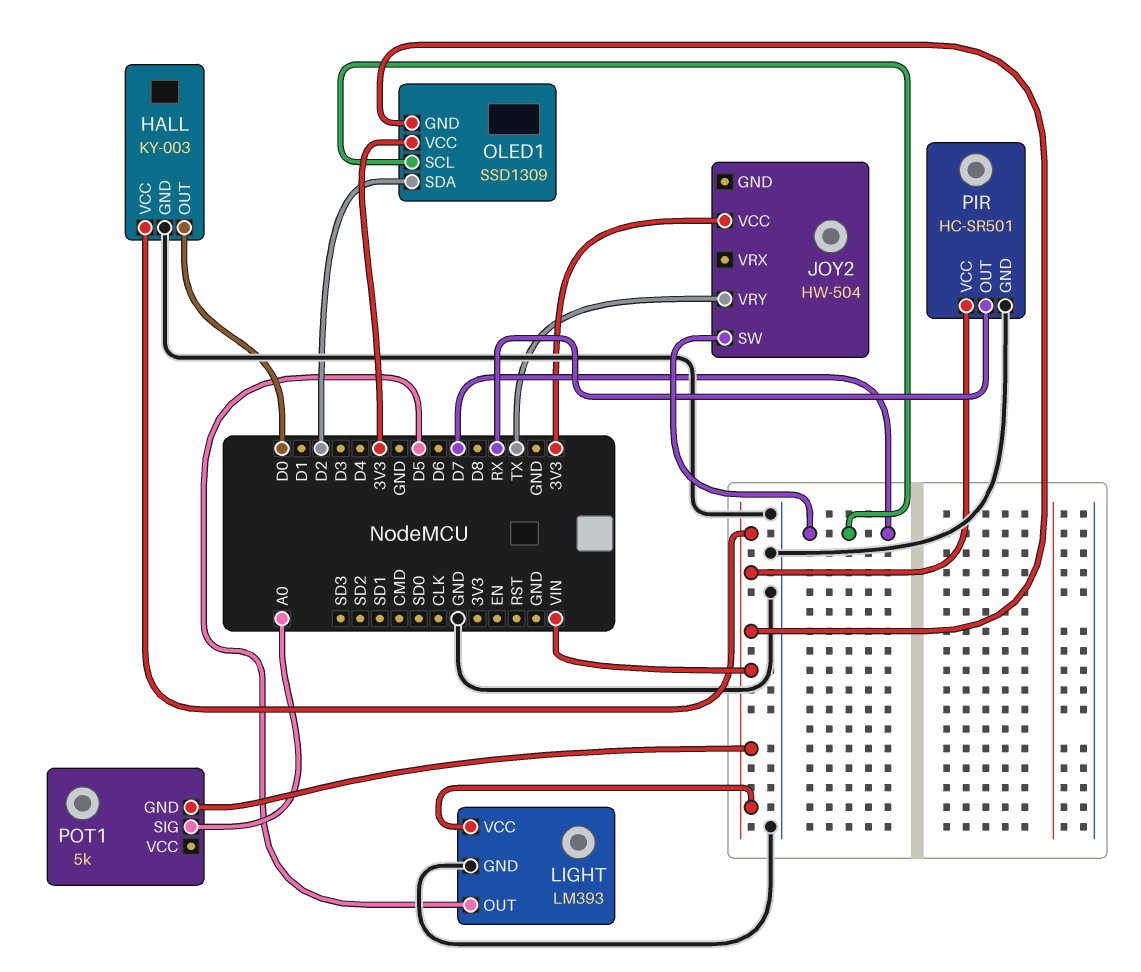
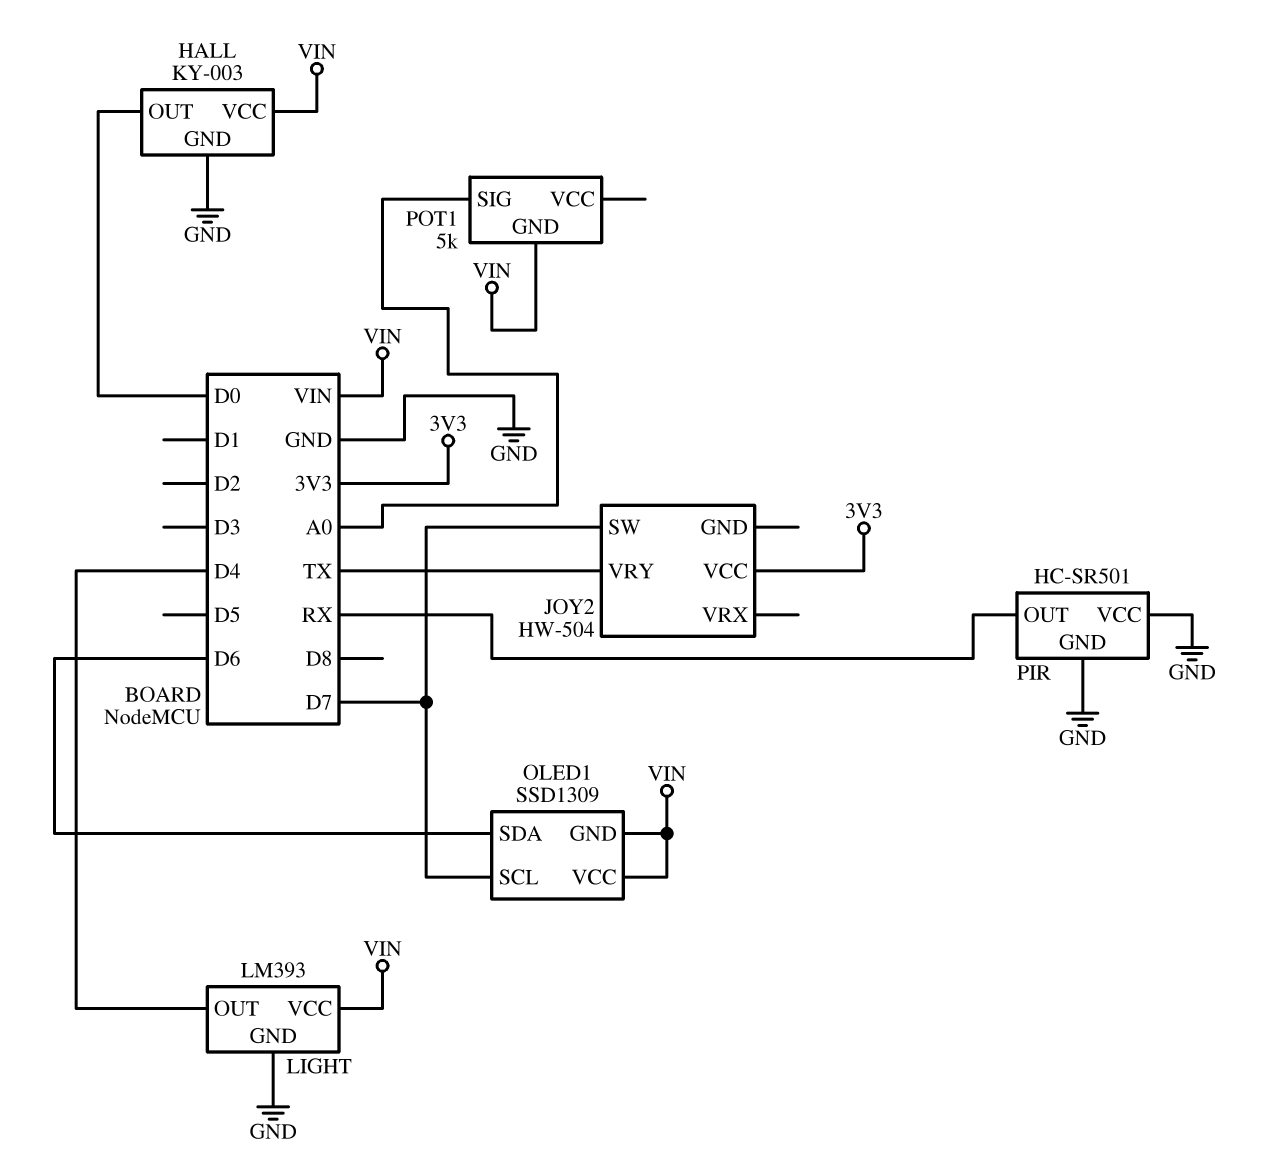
LIGHT pin OUT: D5 -> D4
OLED1 pin SDA: D2 -> D6
OLED1 pin VCC: 3V3 -> VIN
PIR pin VCC: VIN -> GND

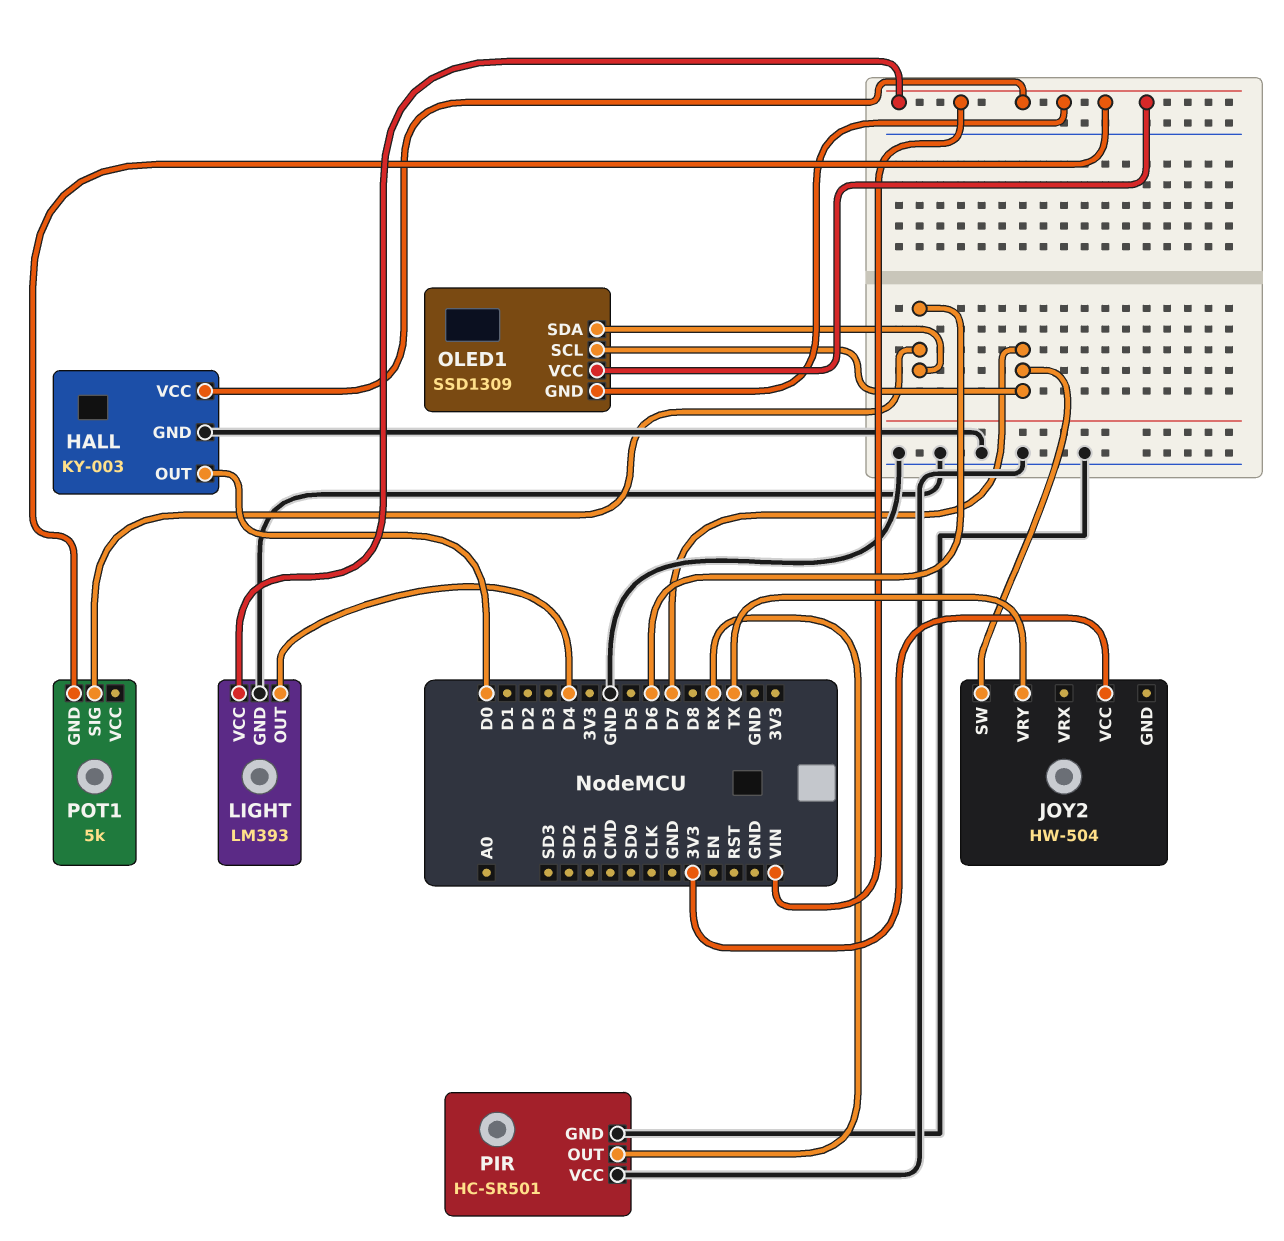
POT1 pin SIG: A0 -> D6

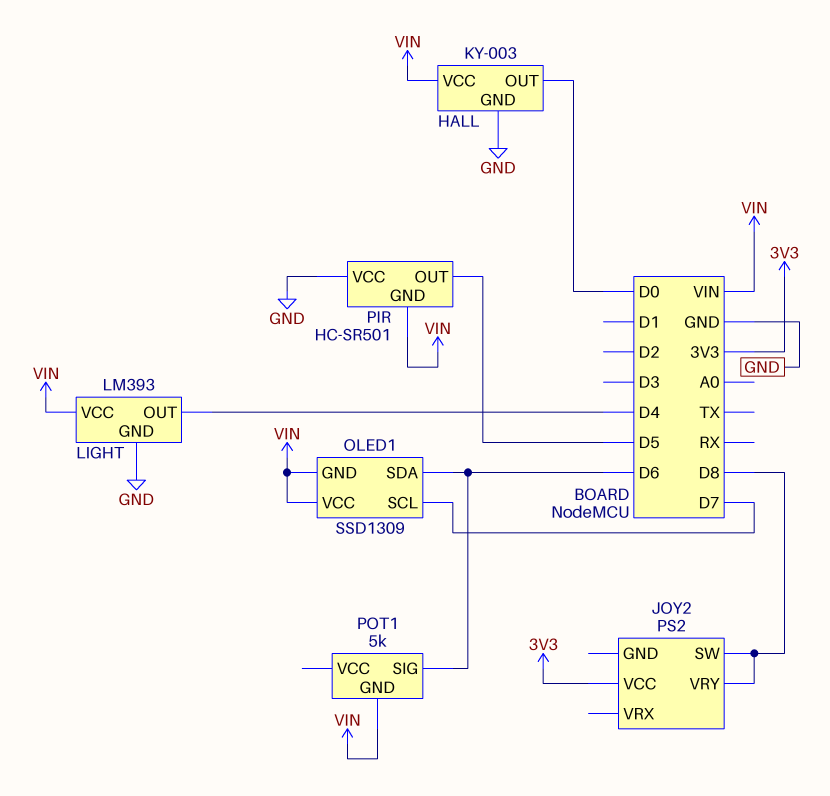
JOY2: HW-504 -> PS2
JOY2 pin SW: D7 -> D8
JOY2 pin VRY: TX -> D8
PIR pin GND: GND -> VIN
PIR pin OUT: RX -> D5

